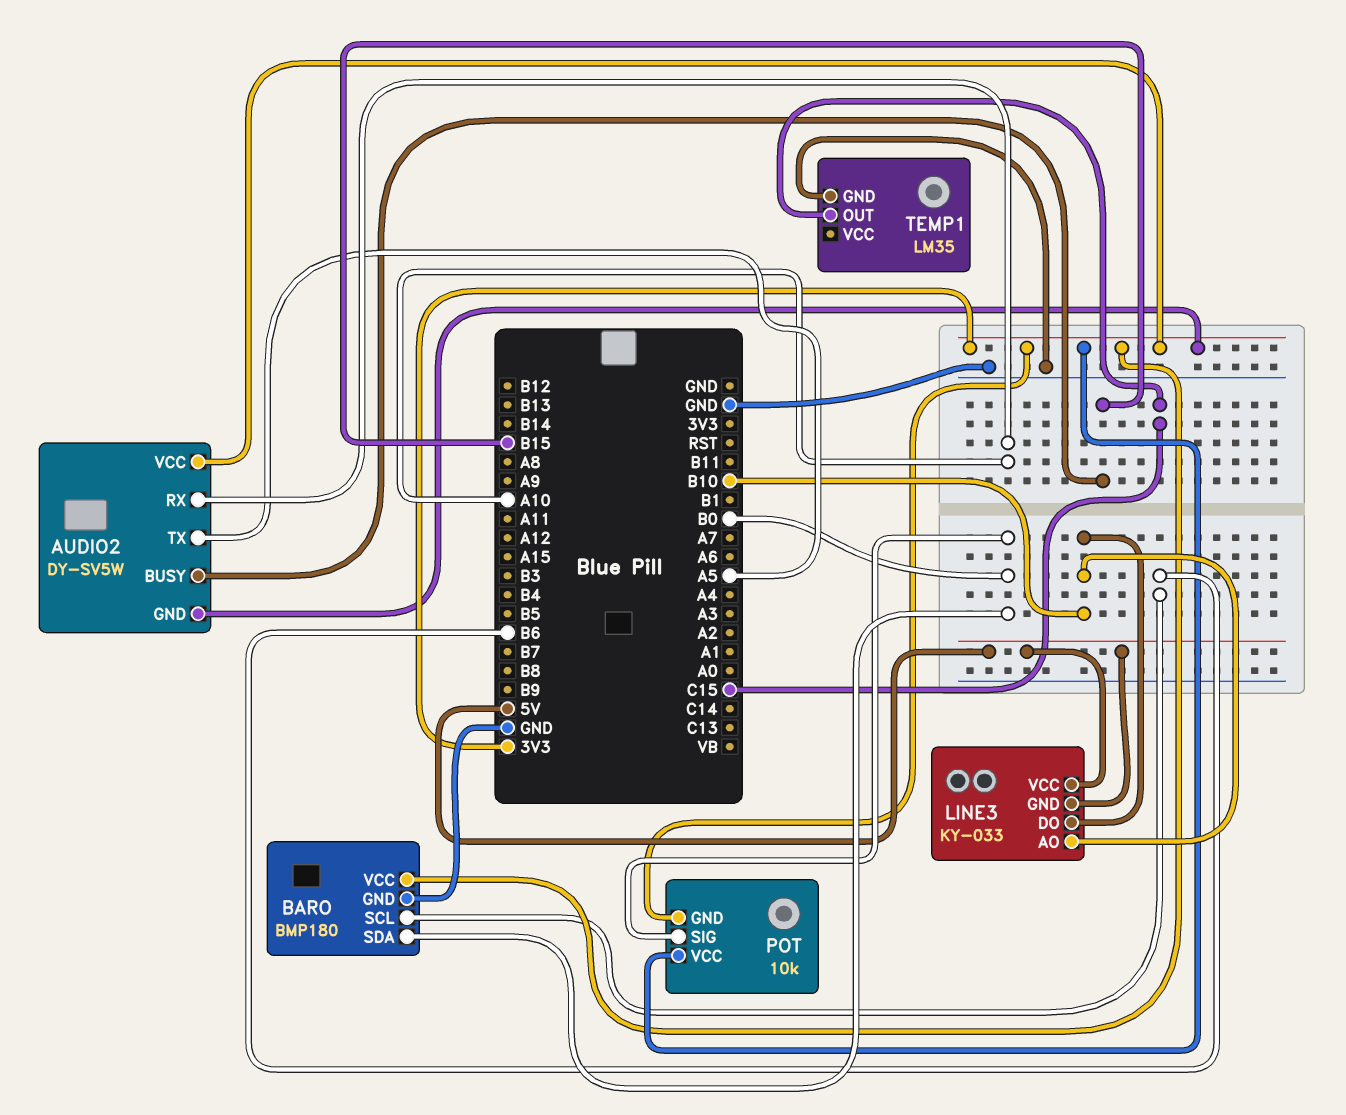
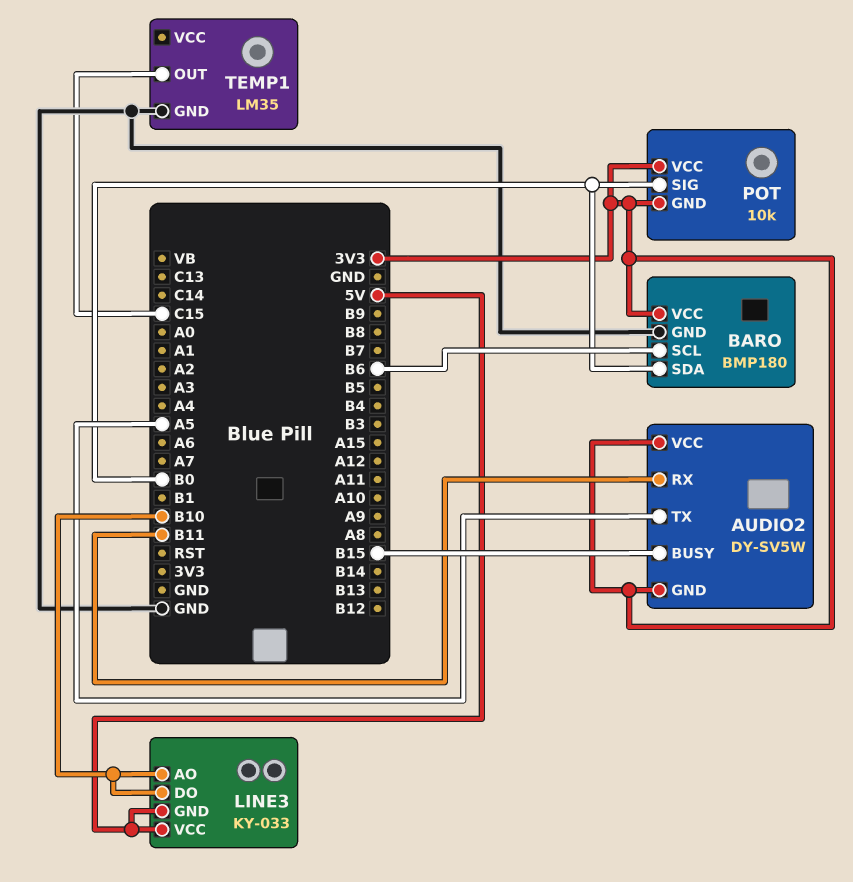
AUDIO2 pin RX: A10 -> B11

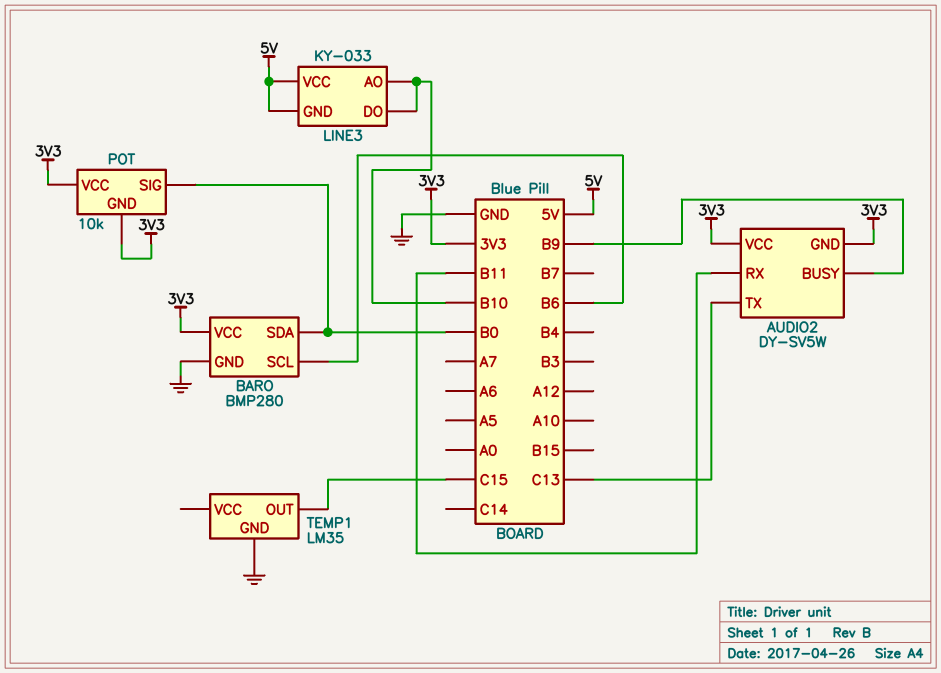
AUDIO2 pin BUSY: B15 -> B9
AUDIO2 pin TX: A5 -> C13
BARO: BMP180 -> BMP280

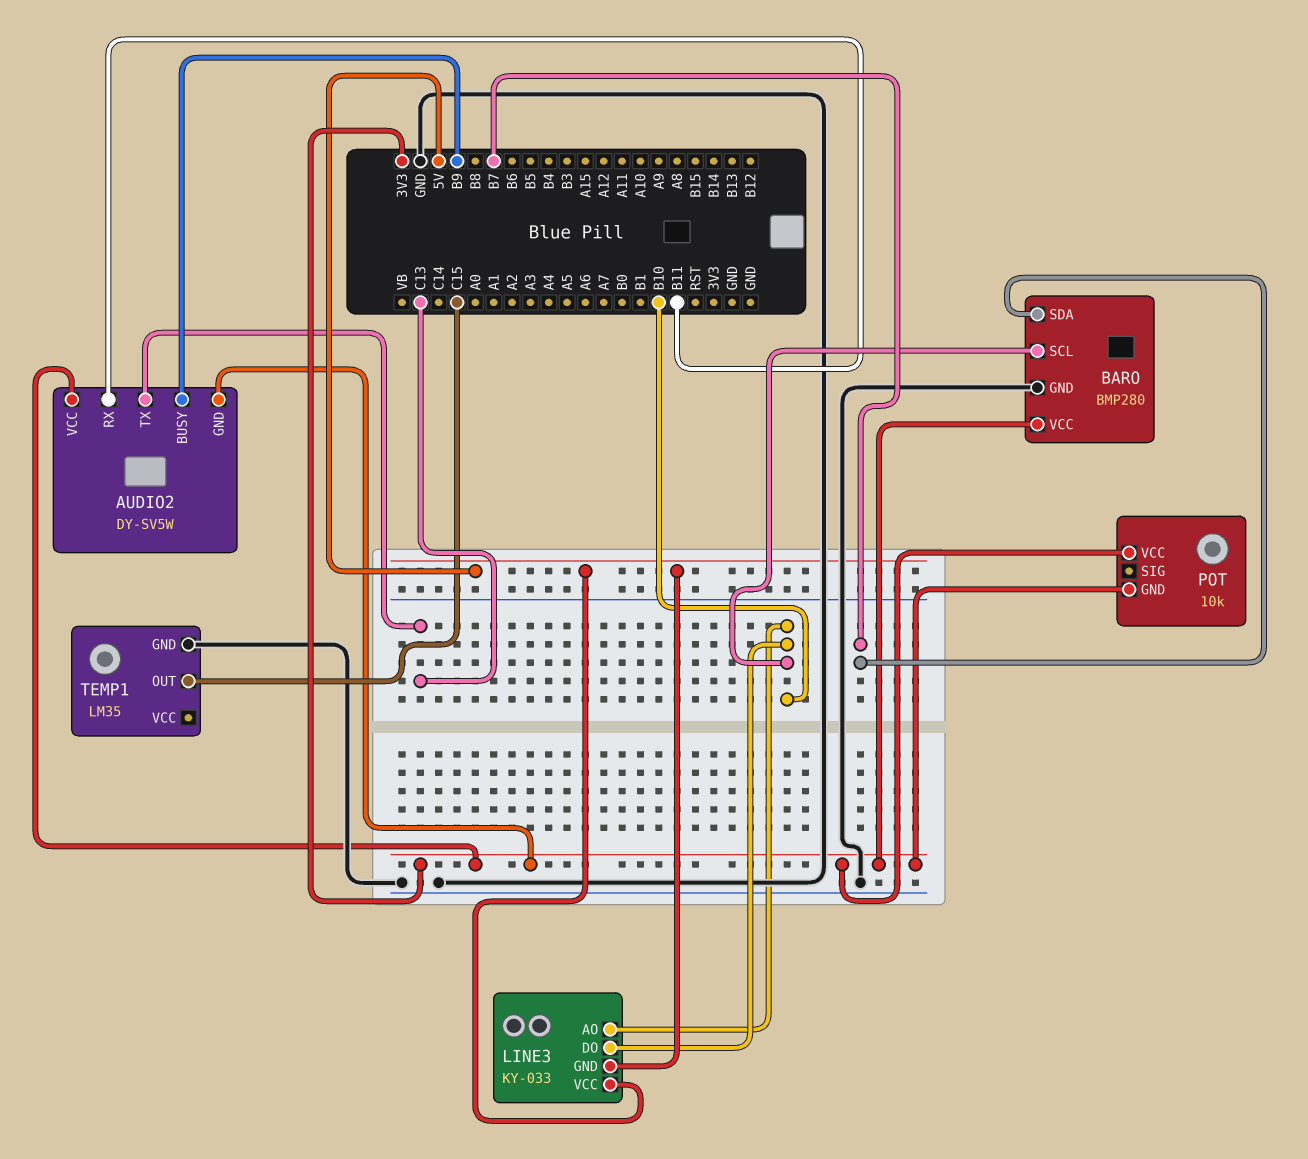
BARO pin SCL: B6 -> B10
BARO pin SDA: B0 -> B7
POT pin SIG: B0 -> none

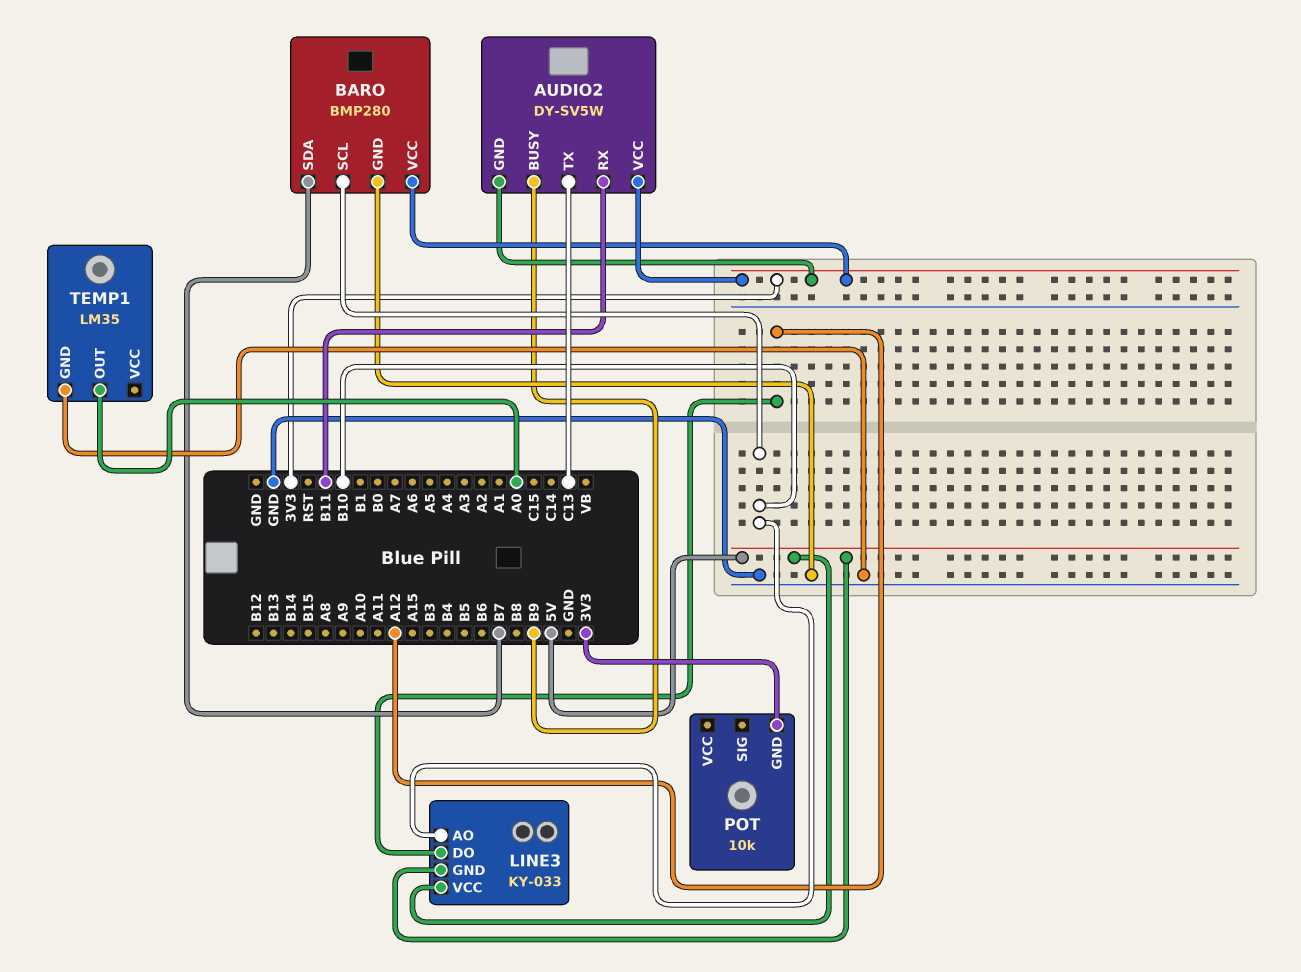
LINE3 pin DO: B10 -> A12
POT pin VCC: 3V3 -> none
TEMP1 pin OUT: C15 -> A0

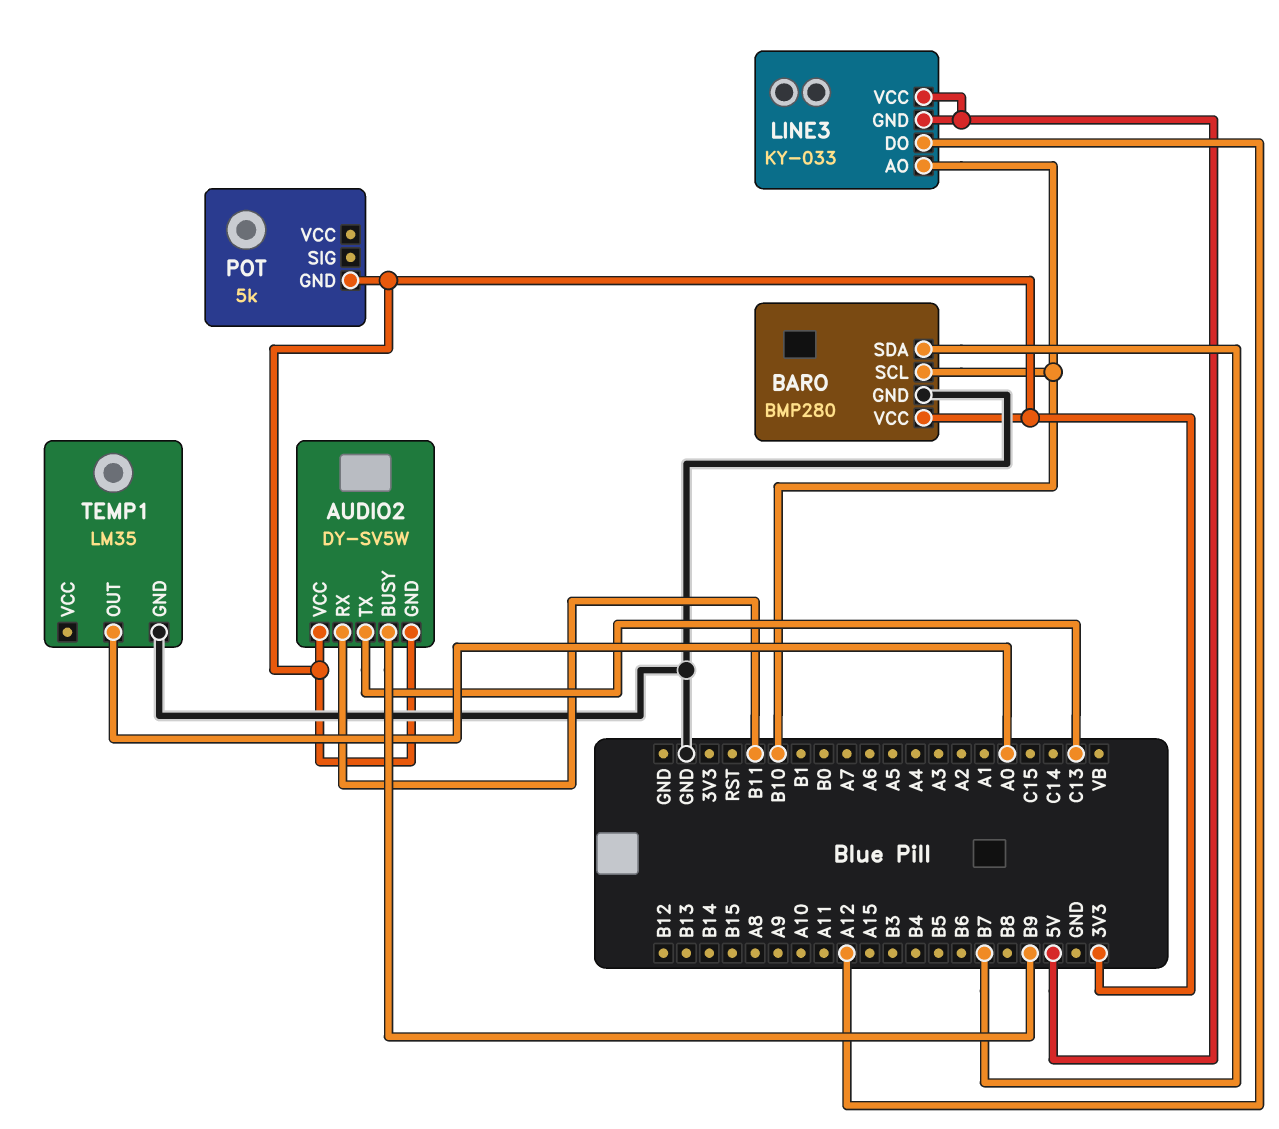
POT: 10k -> 5k

